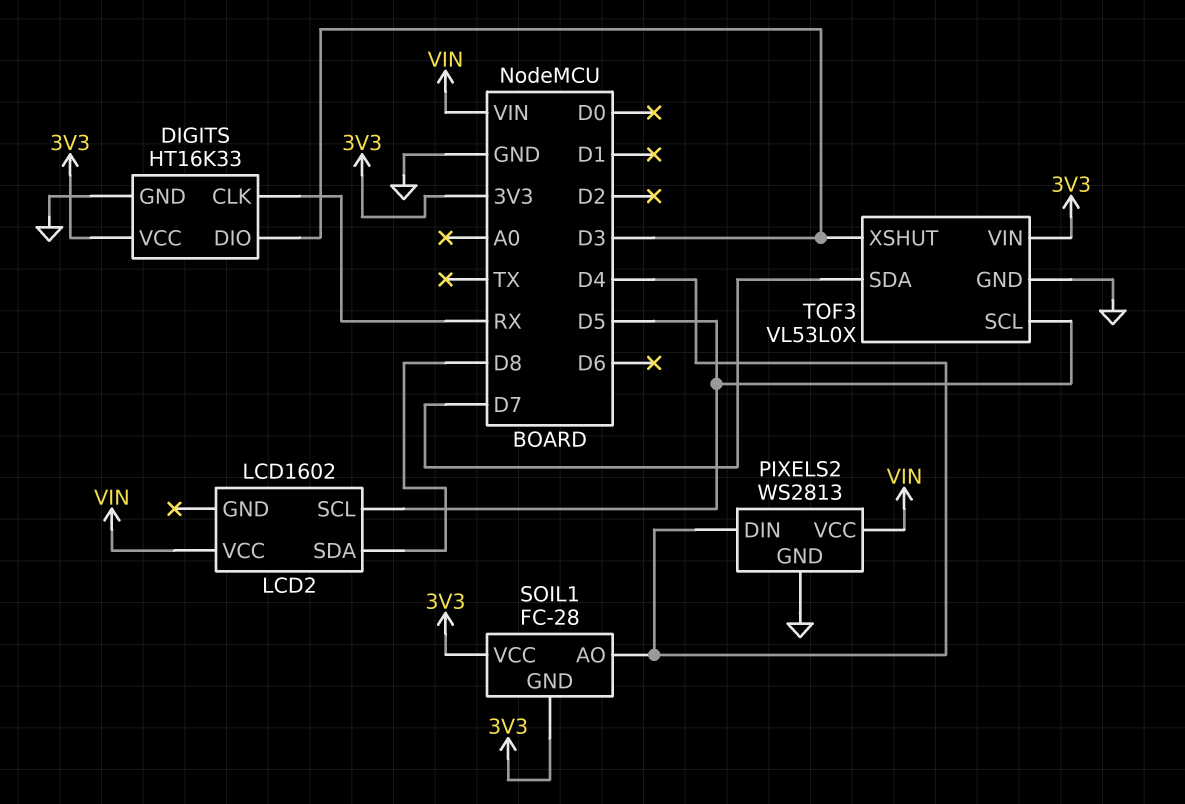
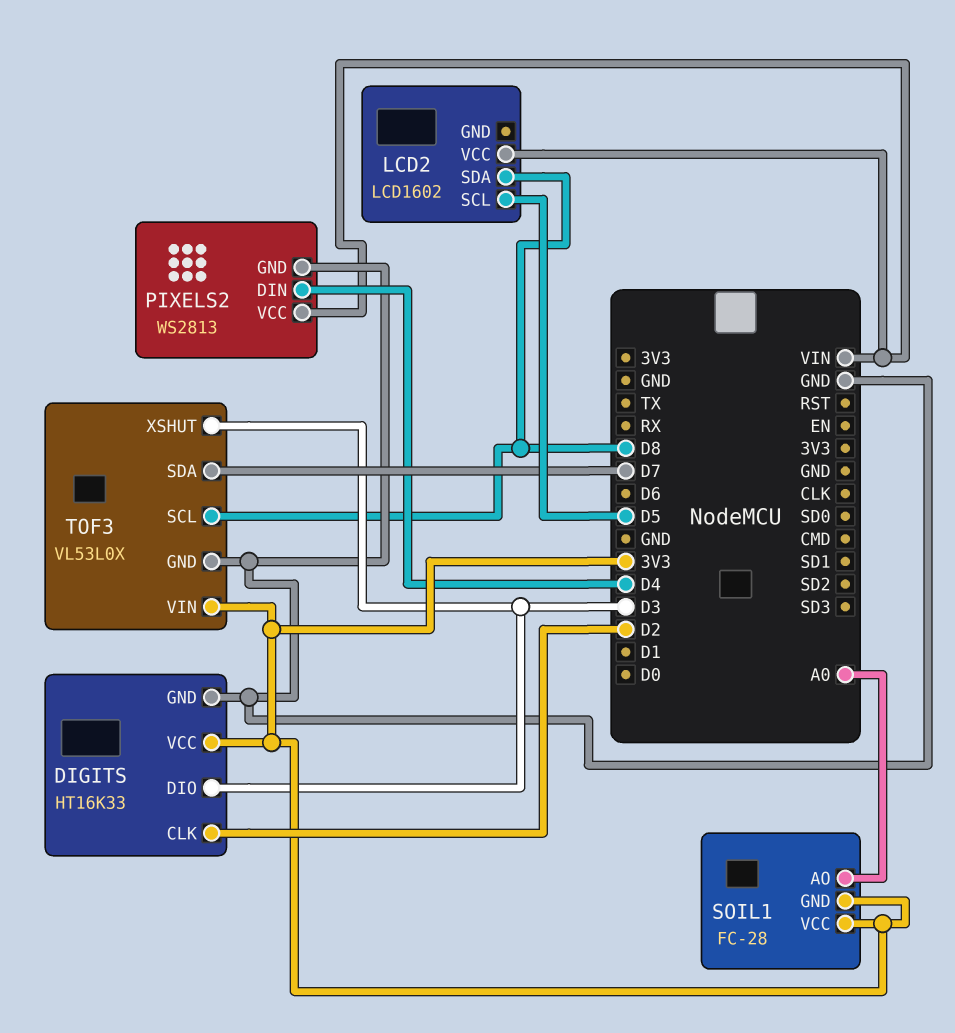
DIGITS pin CLK: RX -> D2
SOIL1 pin AO: D4 -> A0
TOF3 pin SCL: D5 -> D8

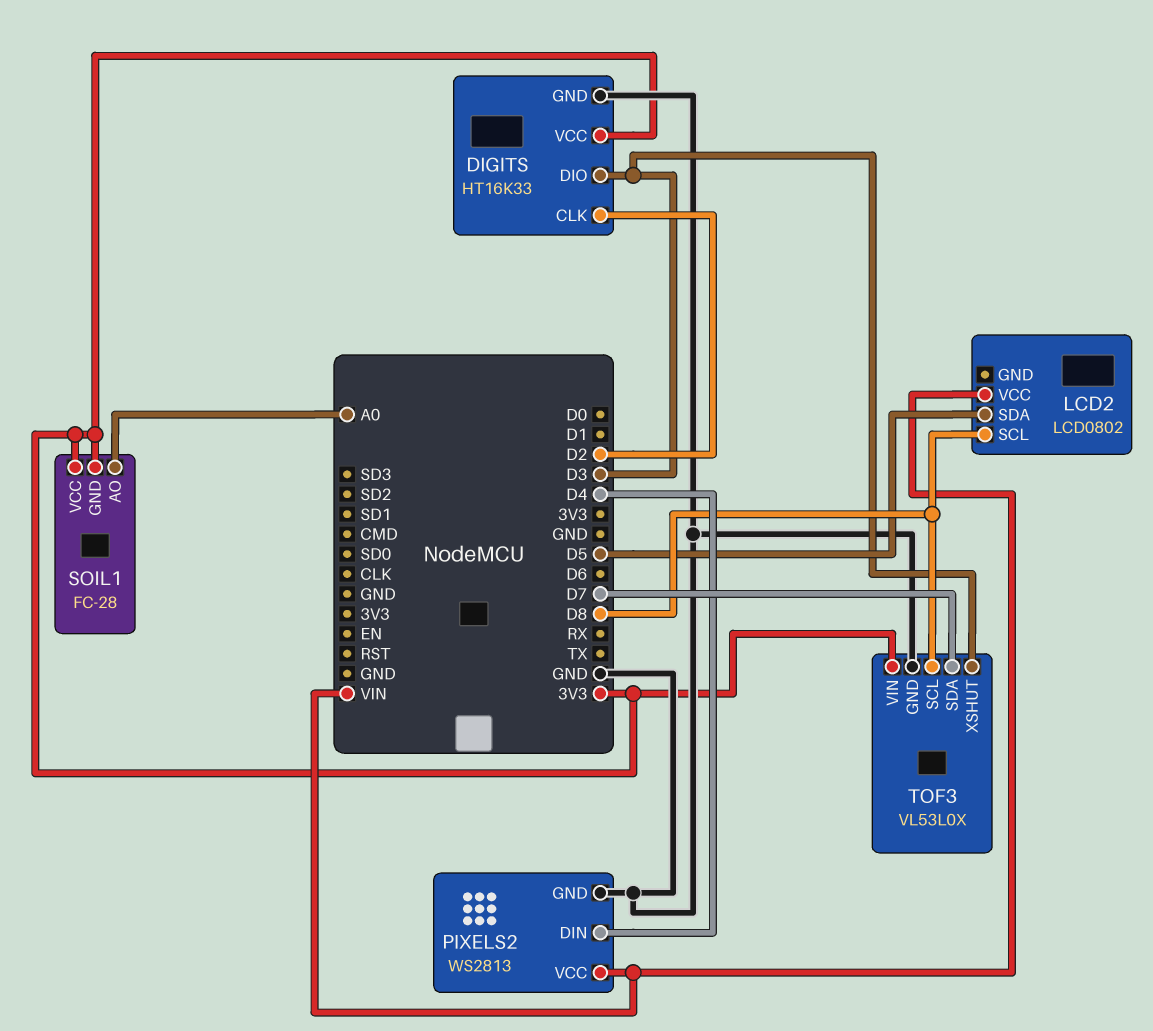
LCD2: LCD1602 -> LCD0802
LCD2 pin SCL: D5 -> D8
LCD2 pin SDA: D8 -> D5

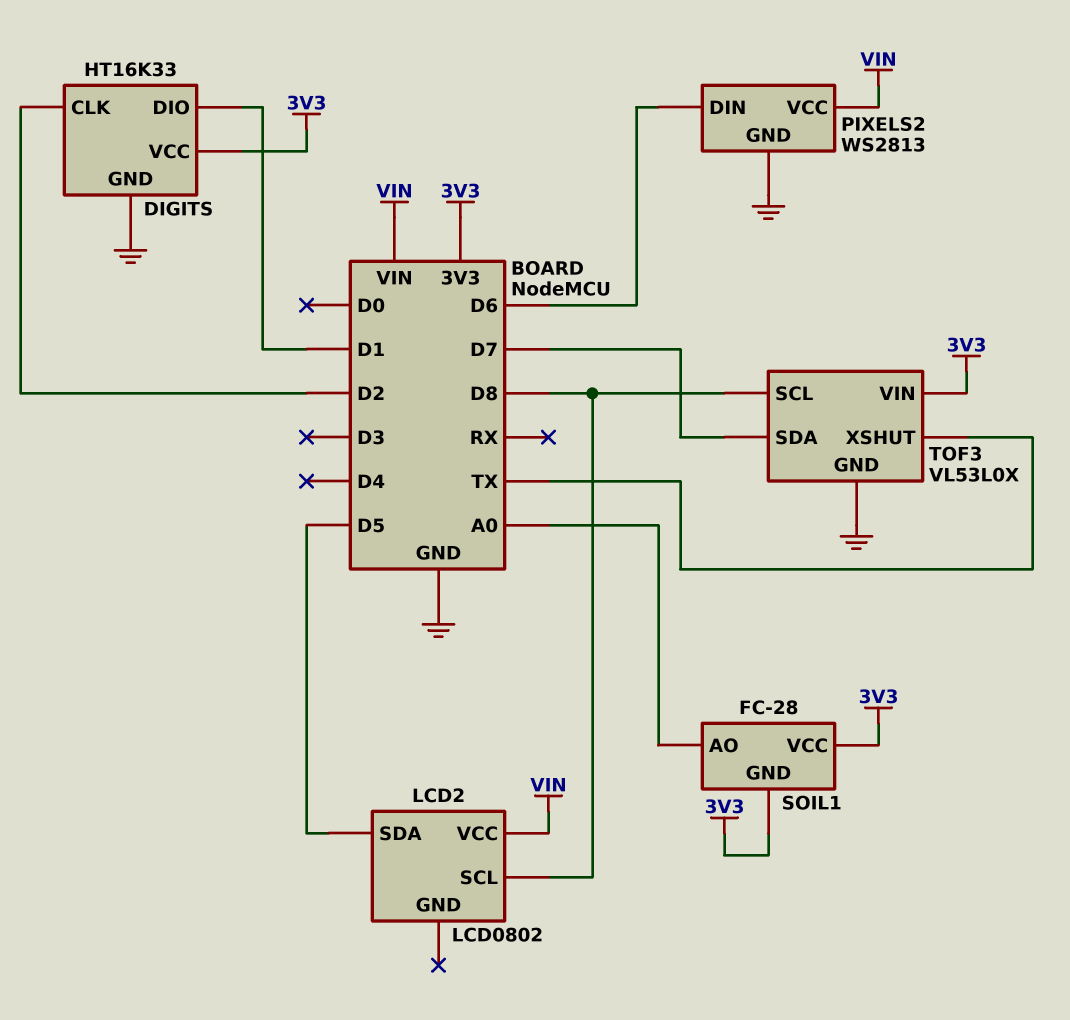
DIGITS pin DIO: D3 -> D1
PIXELS2 pin DIN: D4 -> D6
TOF3 pin XSHUT: D3 -> TX

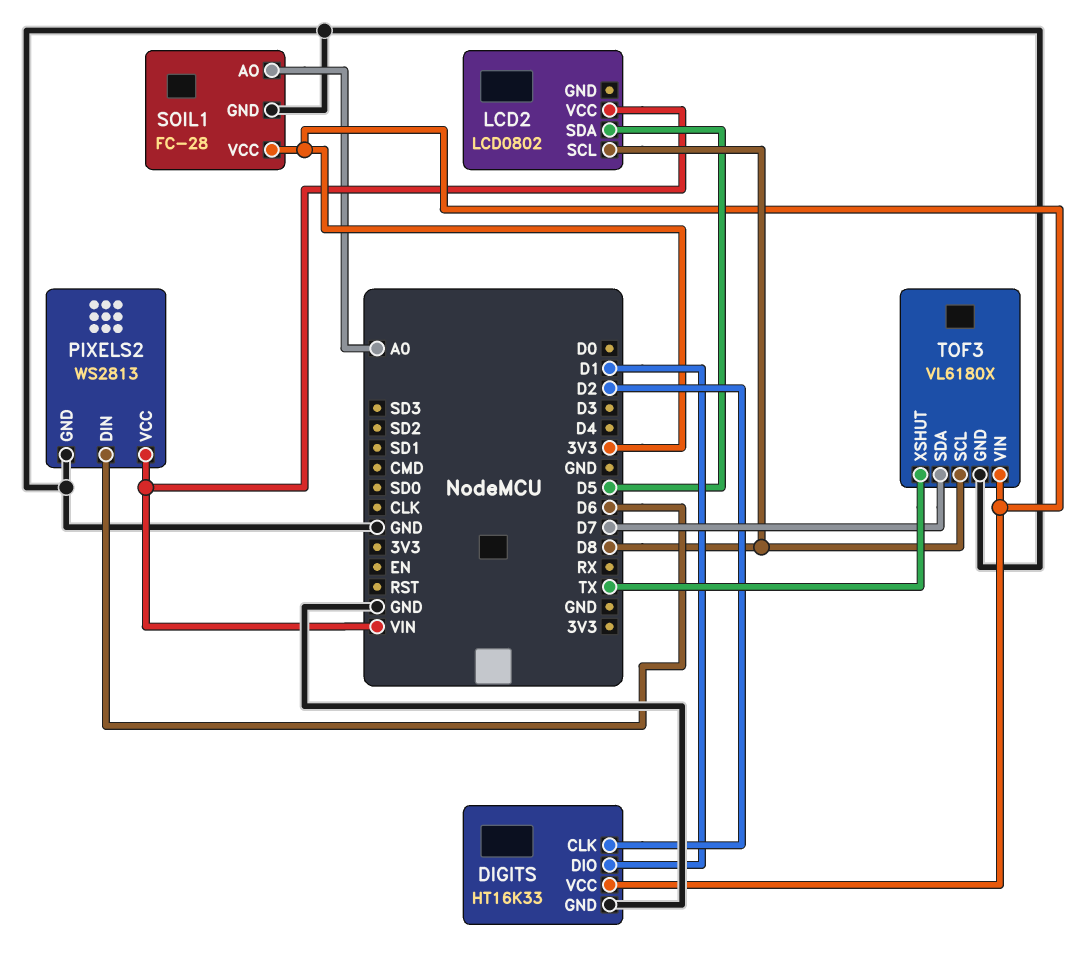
SOIL1 pin GND: 3V3 -> GND
TOF3: VL53L0X -> VL6180X

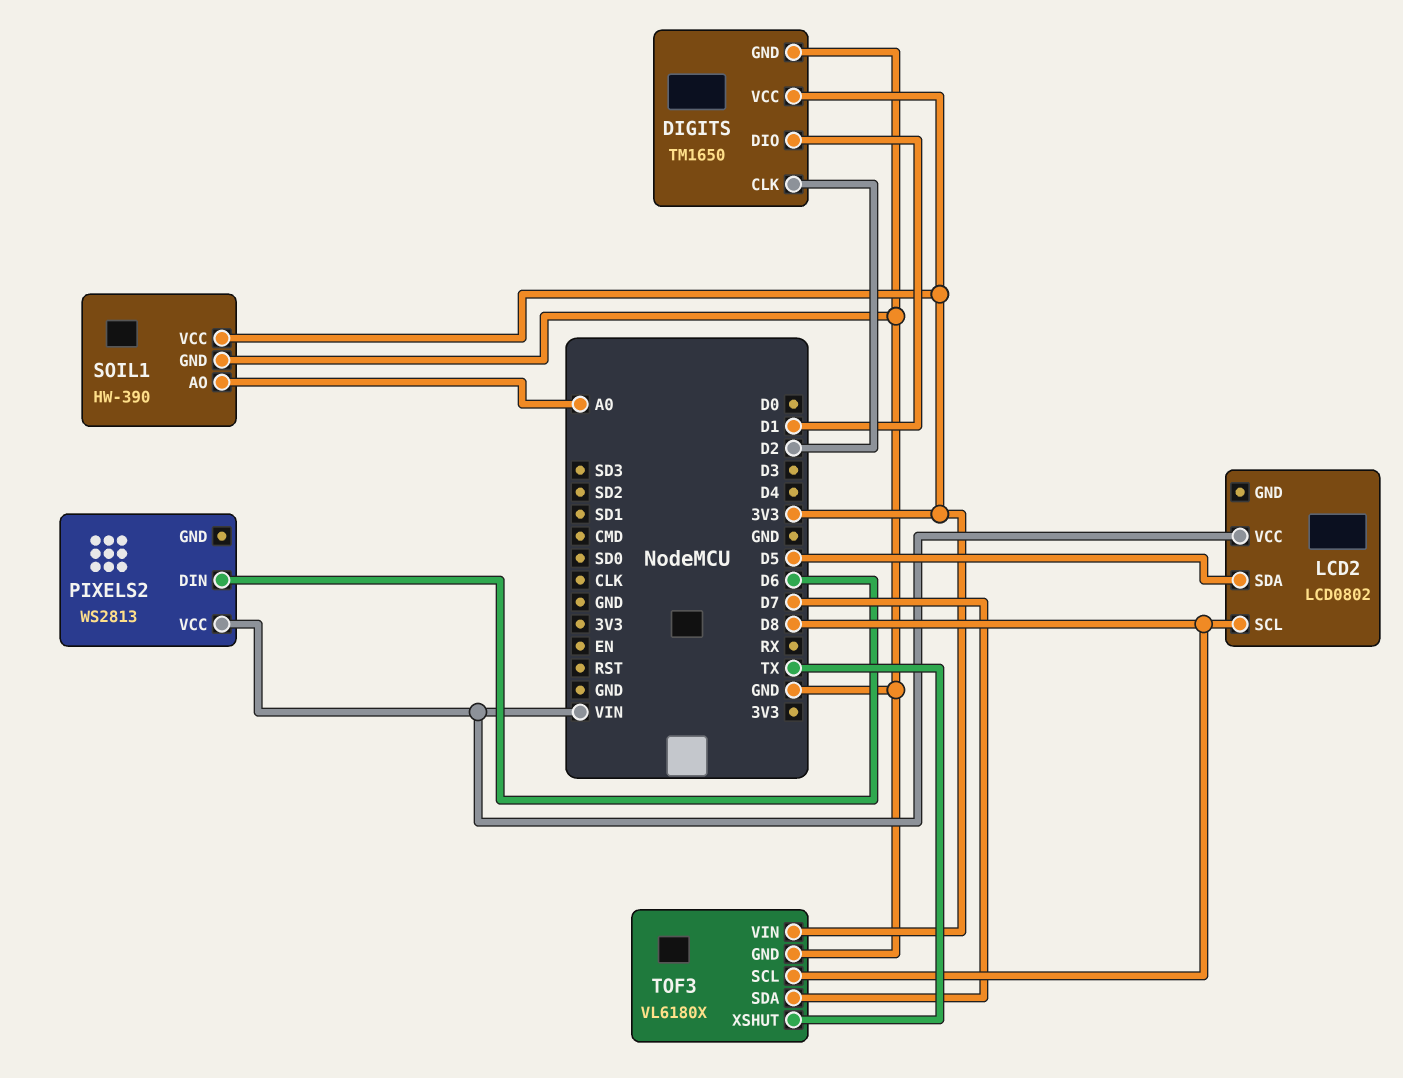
DIGITS: HT16K33 -> TM1650
PIXELS2 pin GND: GND -> none
SOIL1: FC-28 -> HW-390

